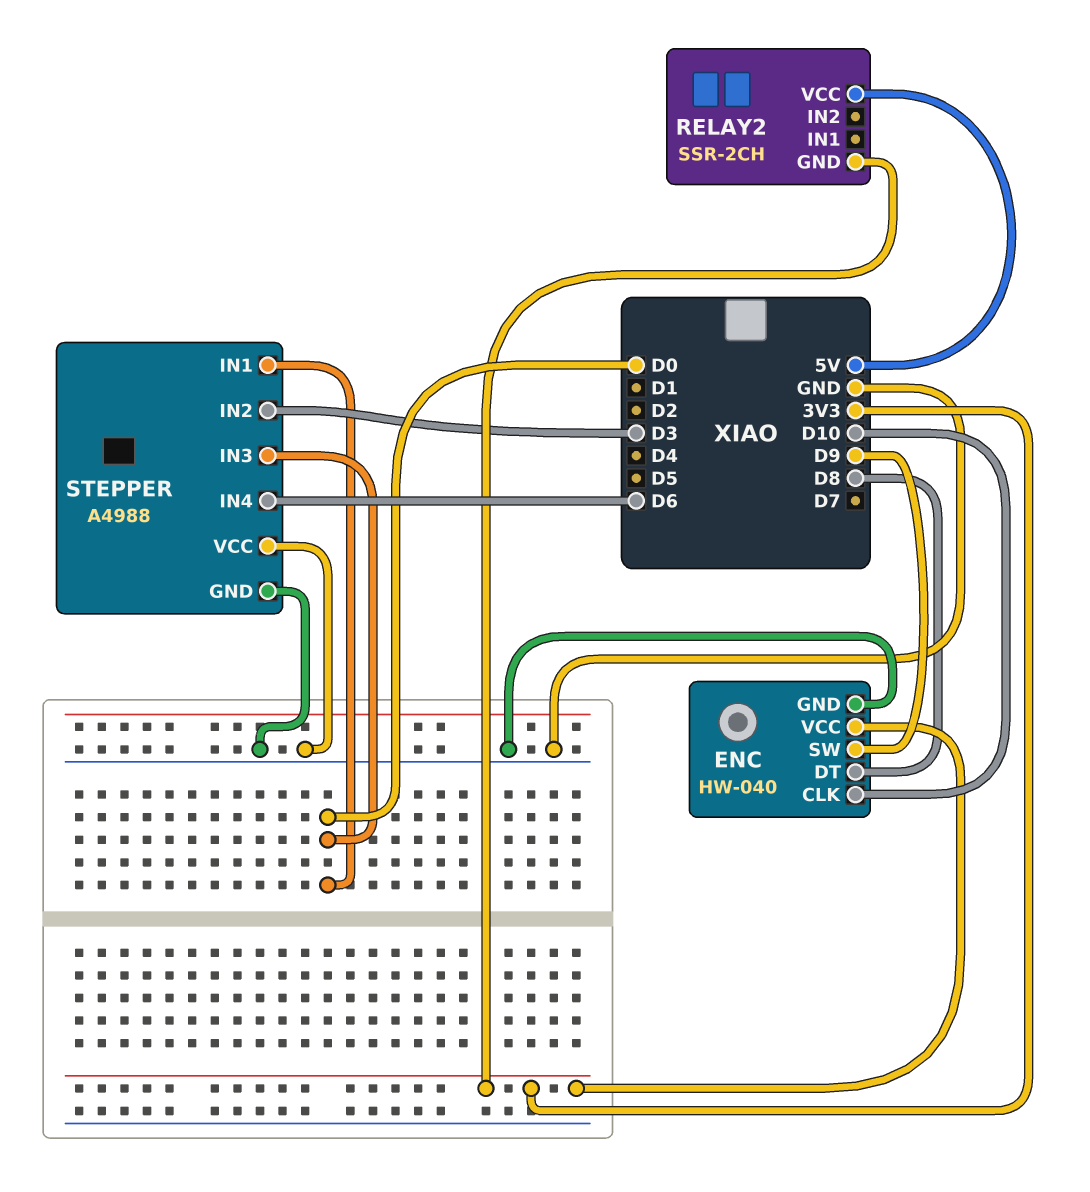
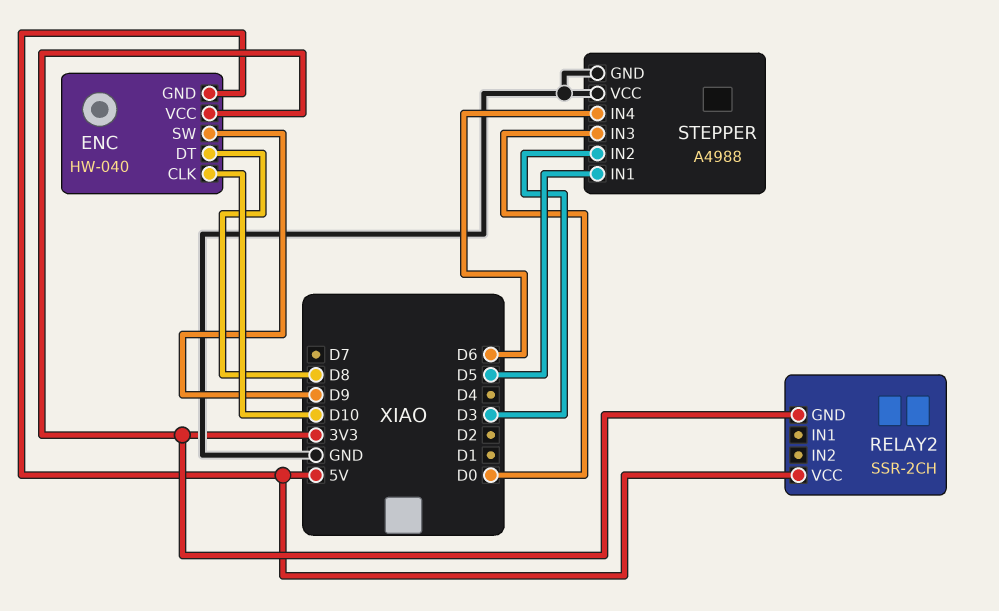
ENC pin GND: GND -> 5V
STEPPER pin IN1: D0 -> D5

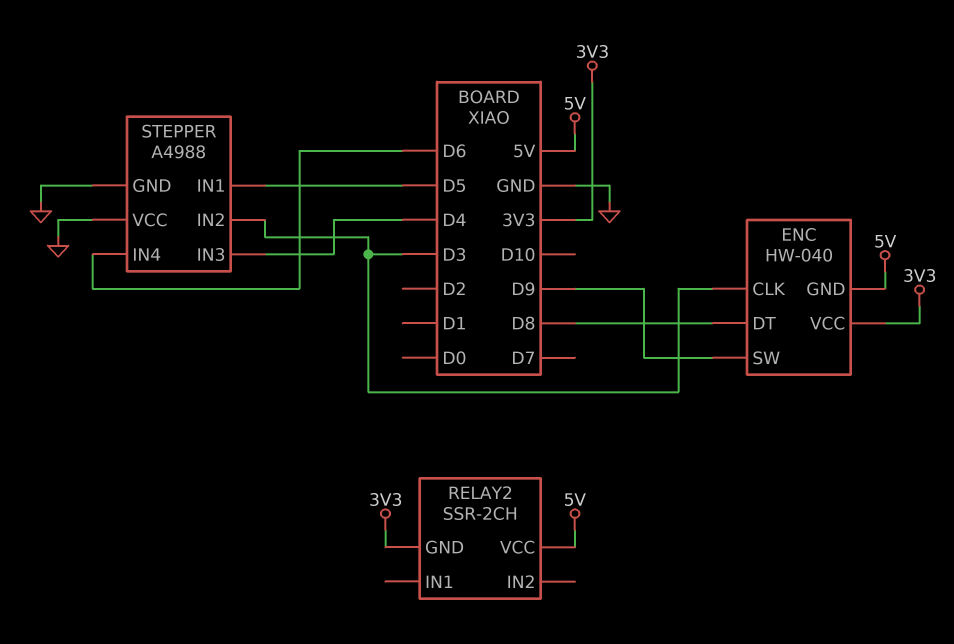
ENC pin CLK: D10 -> D3
STEPPER pin IN3: D0 -> D4

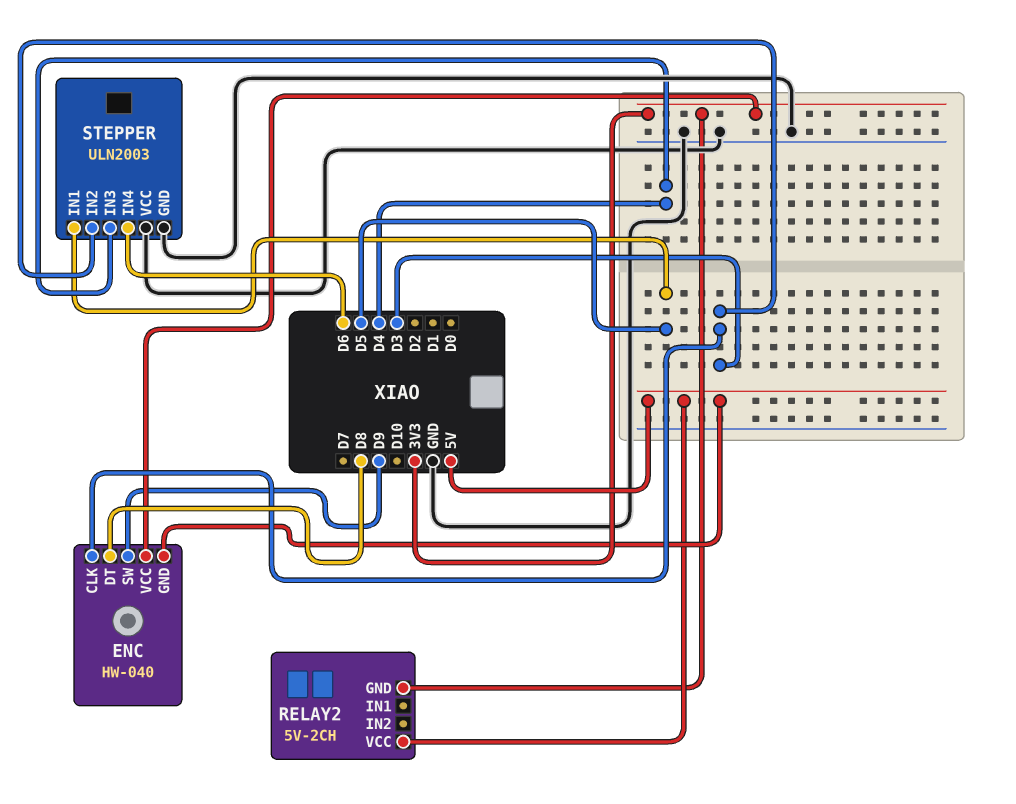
RELAY2: SSR-2CH -> 5V-2CH
STEPPER: A4988 -> ULN2003

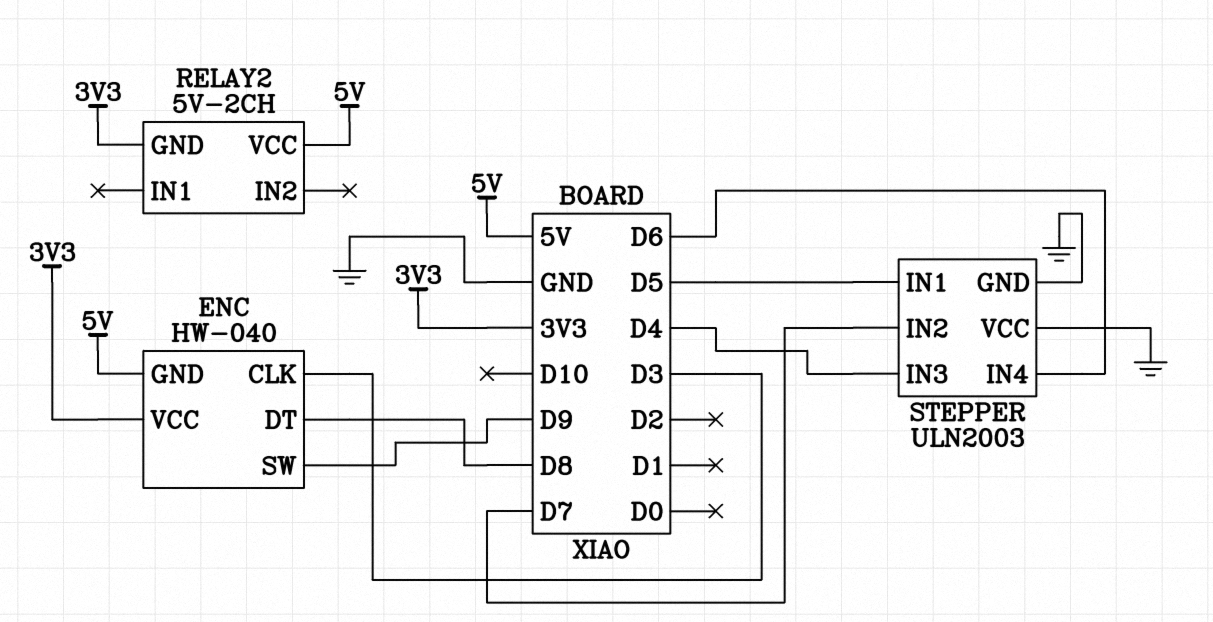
STEPPER pin IN2: D3 -> D7

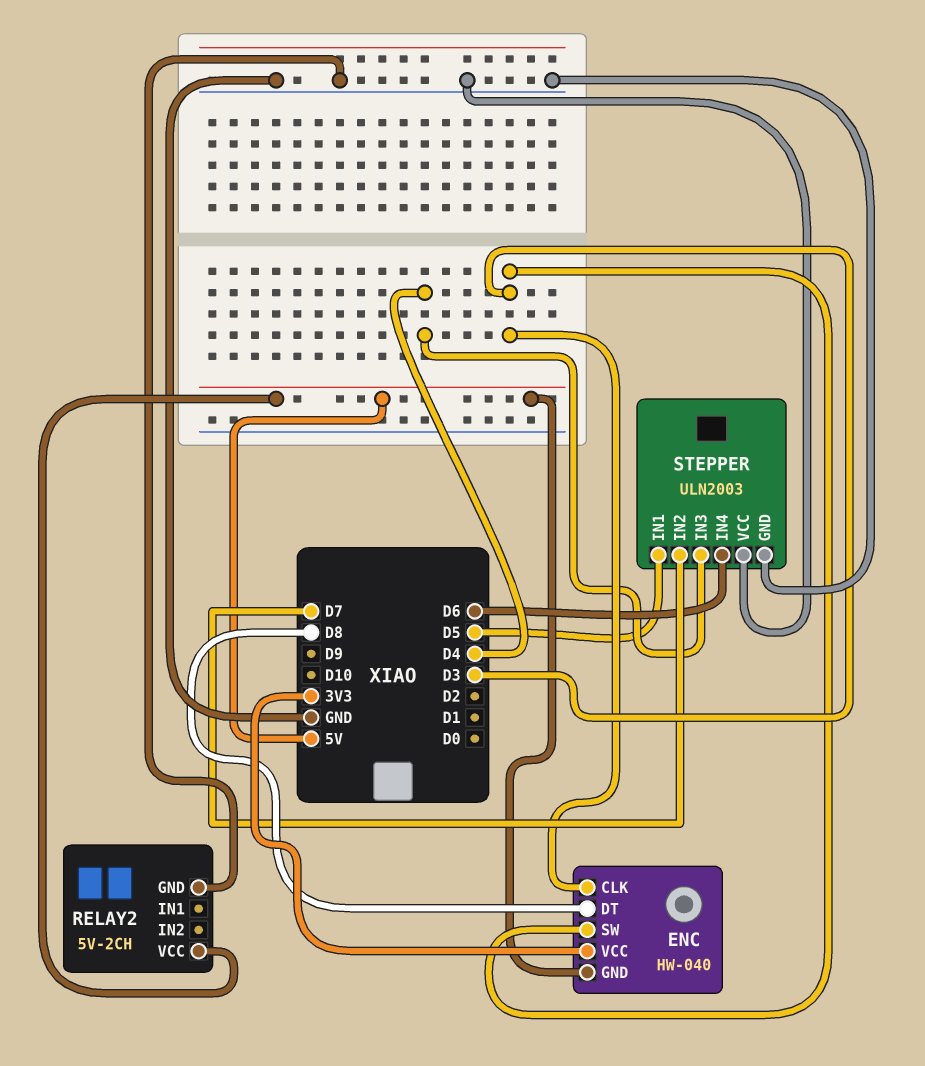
ENC pin SW: D9 -> D3
RELAY2 pin GND: 3V3 -> GND

